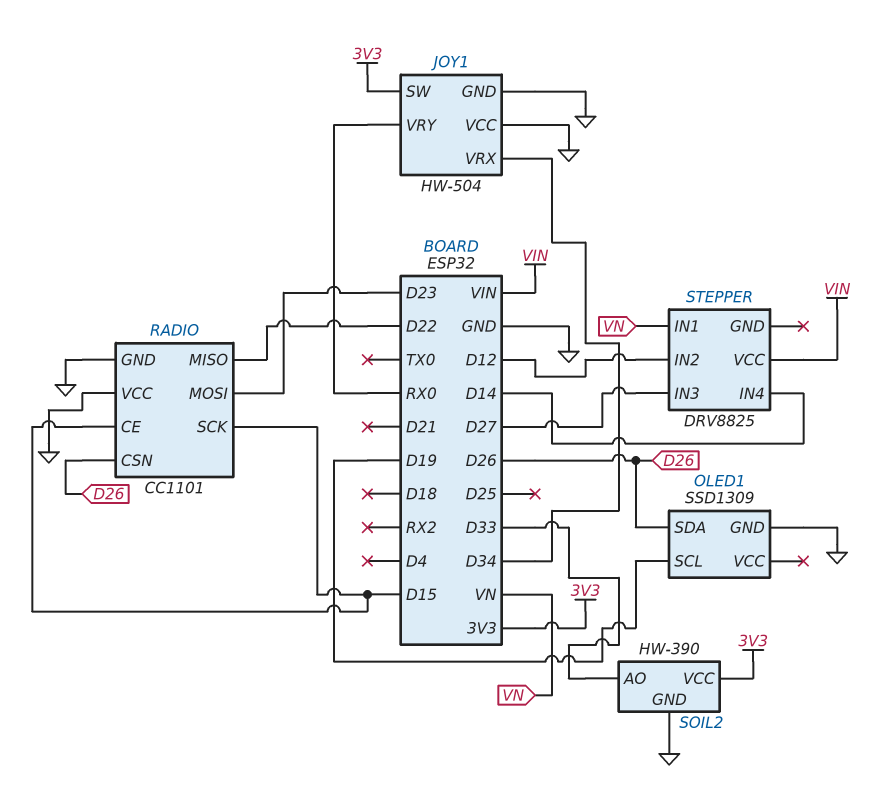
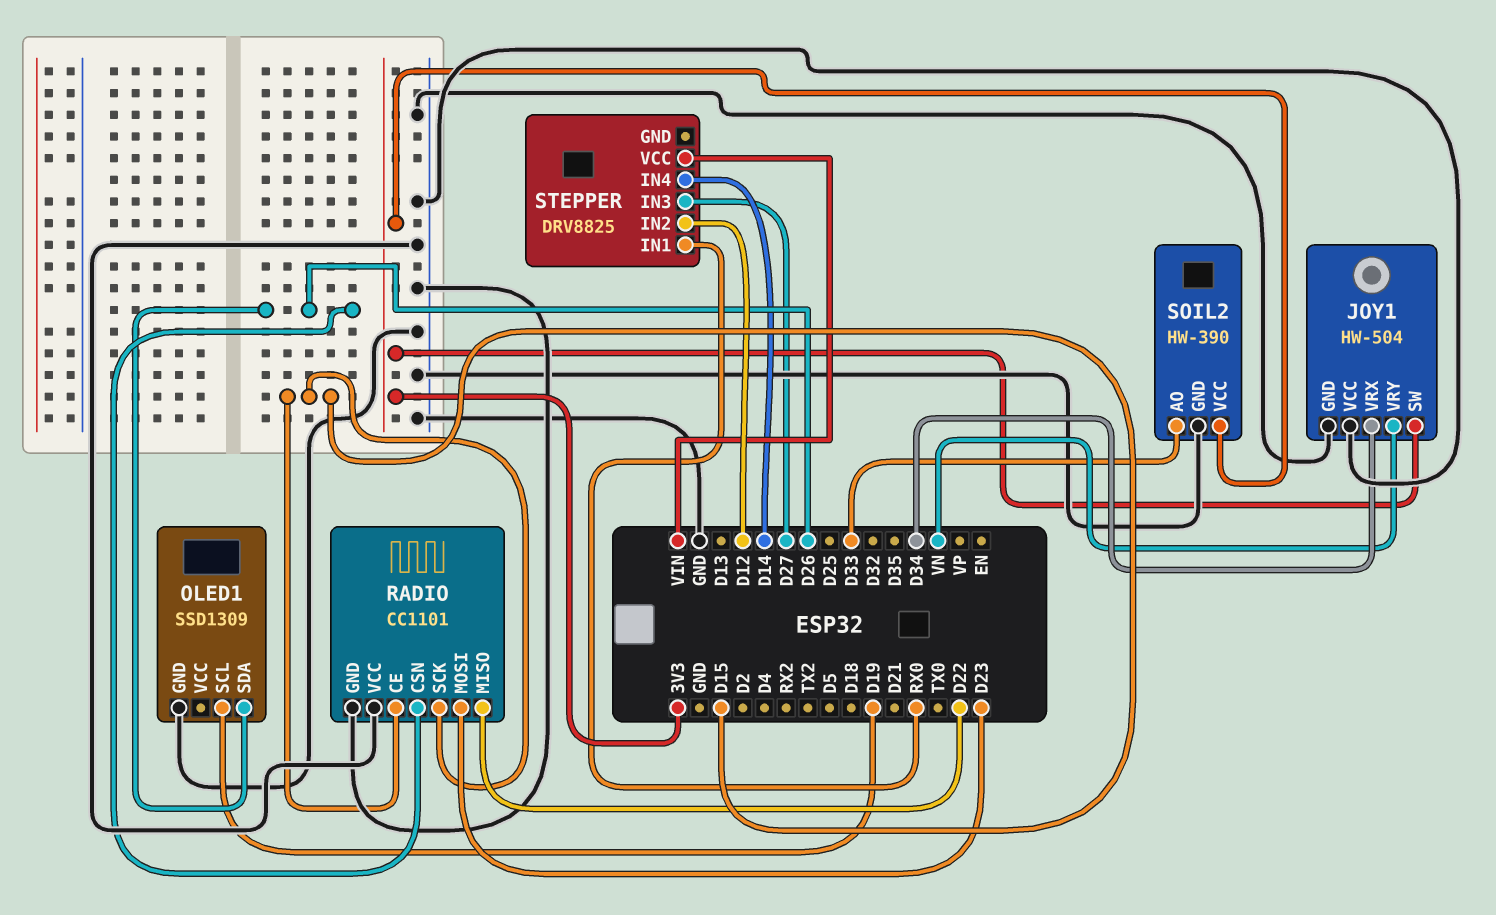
JOY1 pin VRY: RX0 -> VN
STEPPER pin IN1: VN -> RX0

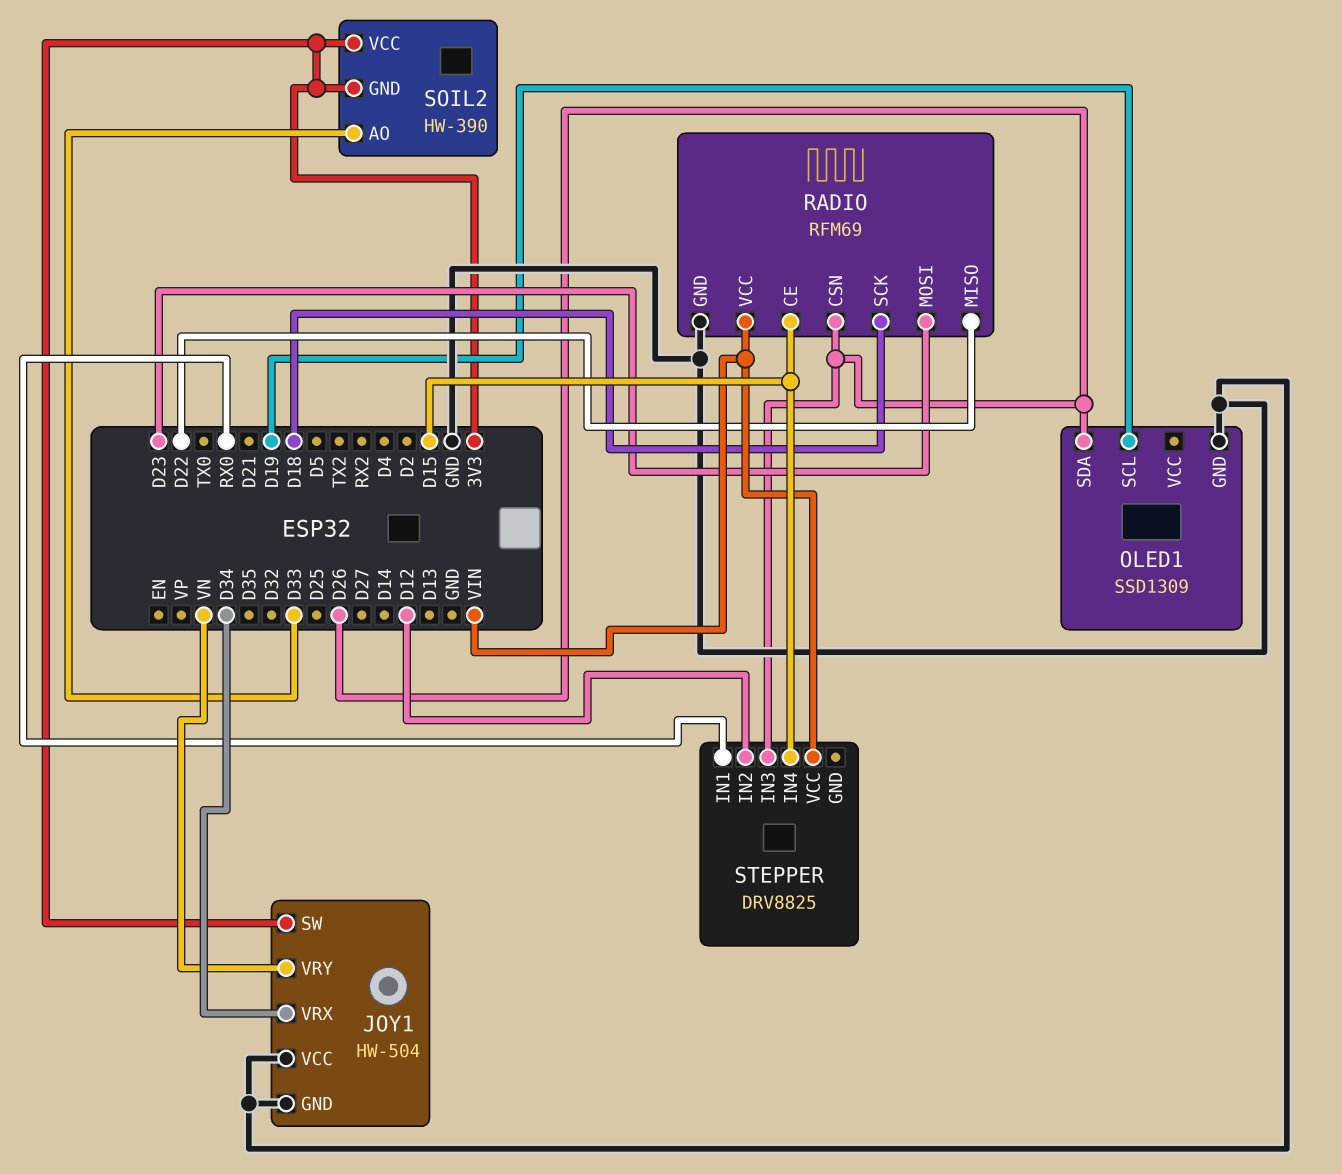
RADIO: CC1101 -> RFM69
RADIO pin SCK: D15 -> D18
RADIO pin VCC: GND -> VIN
SOIL2 pin GND: GND -> 3V3
STEPPER pin IN3: D27 -> D26
STEPPER pin IN4: D14 -> D15

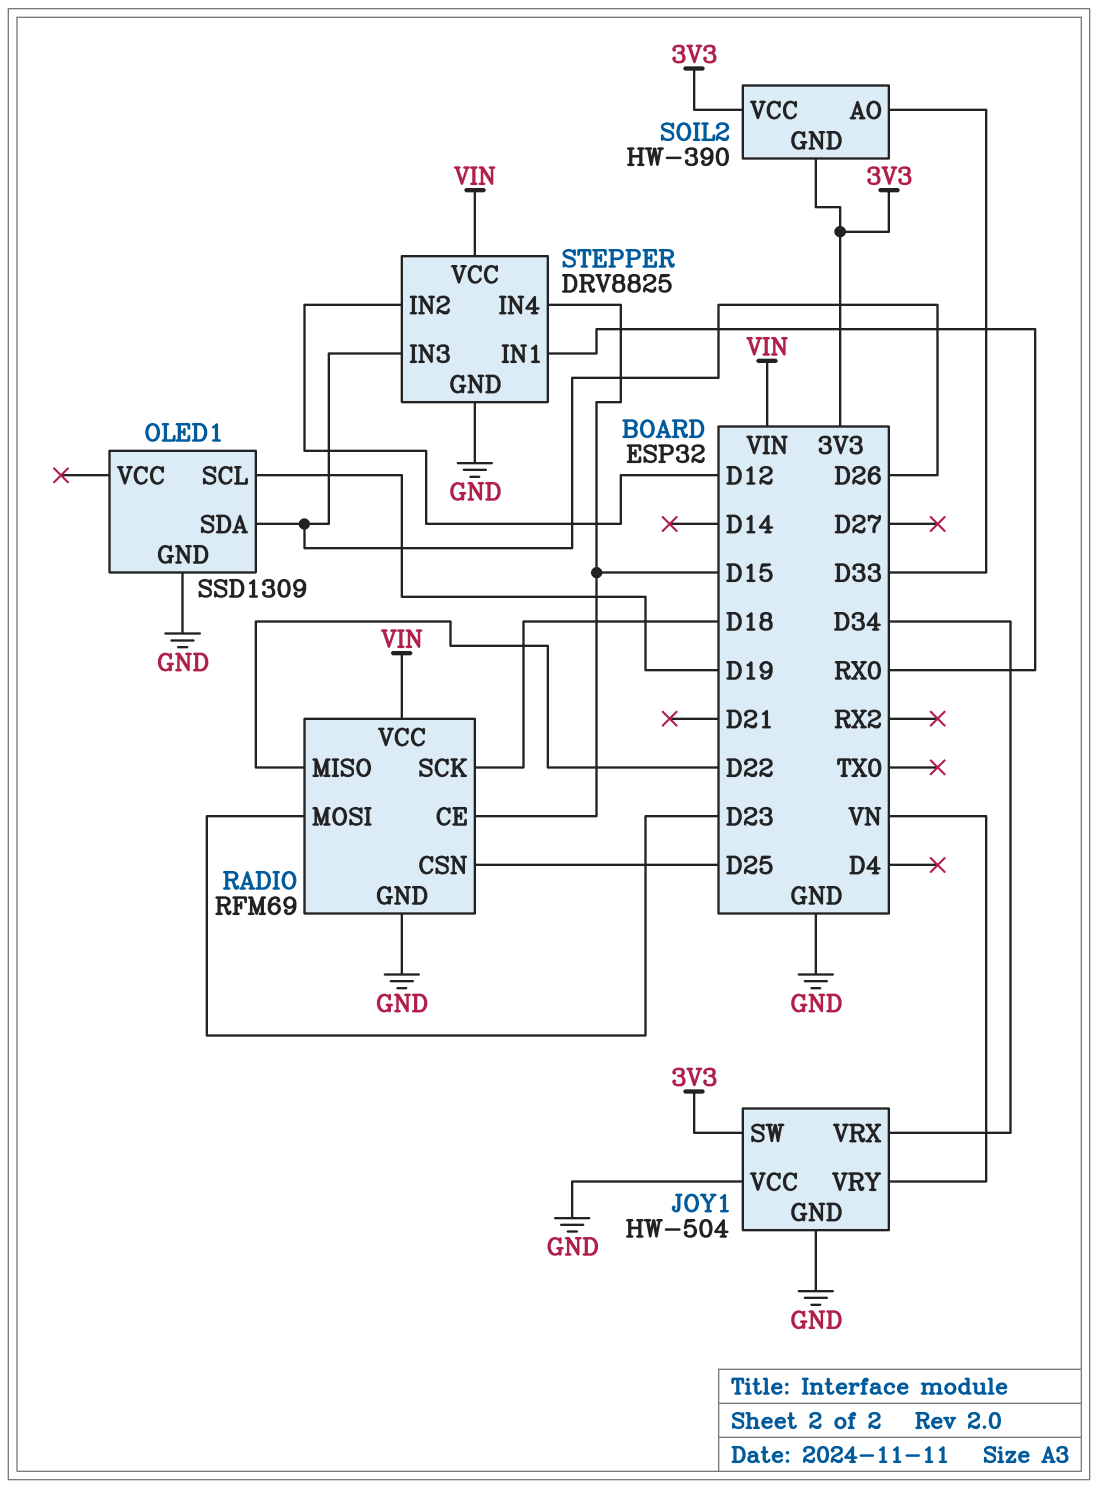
RADIO pin CSN: D26 -> D25
STEPPER pin GND: none -> GND

